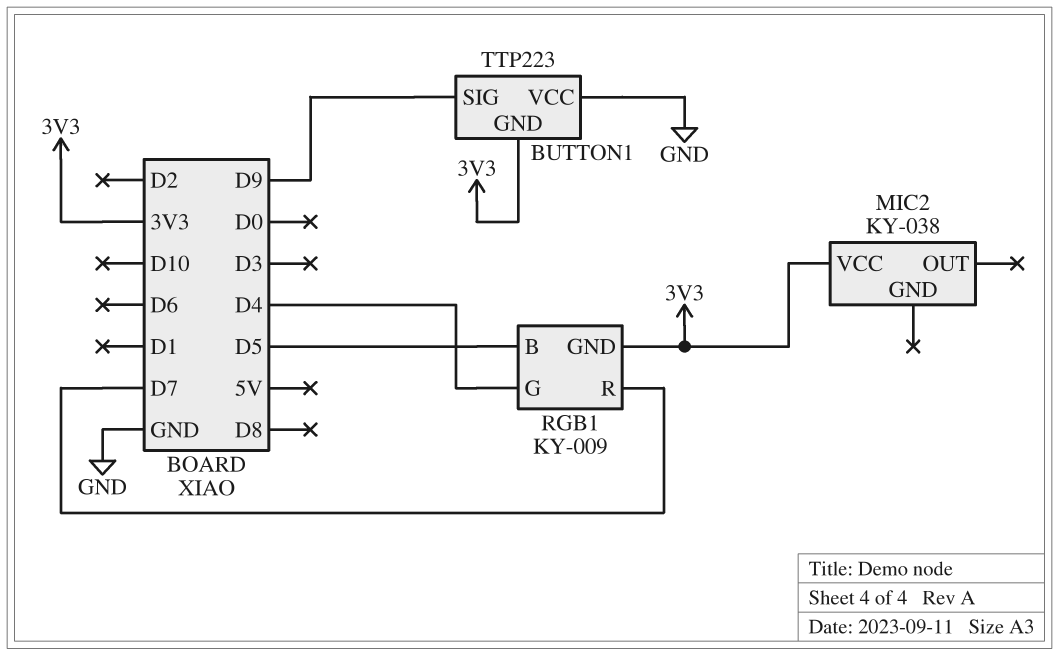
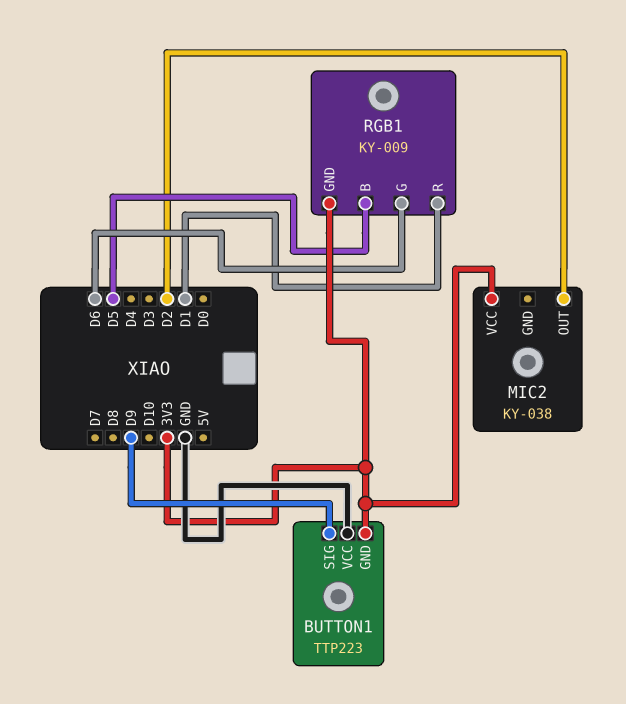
MIC2 pin OUT: none -> D2
RGB1 pin G: D4 -> D6
RGB1 pin R: D7 -> D1

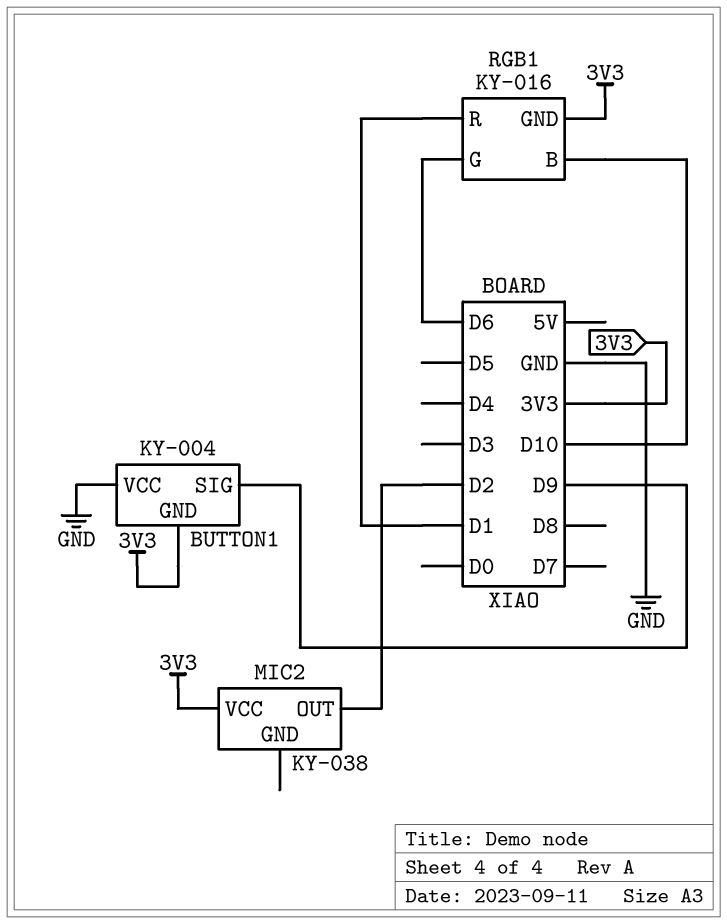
BUTTON1: TTP223 -> KY-004
RGB1: KY-009 -> KY-016
RGB1 pin B: D5 -> D10

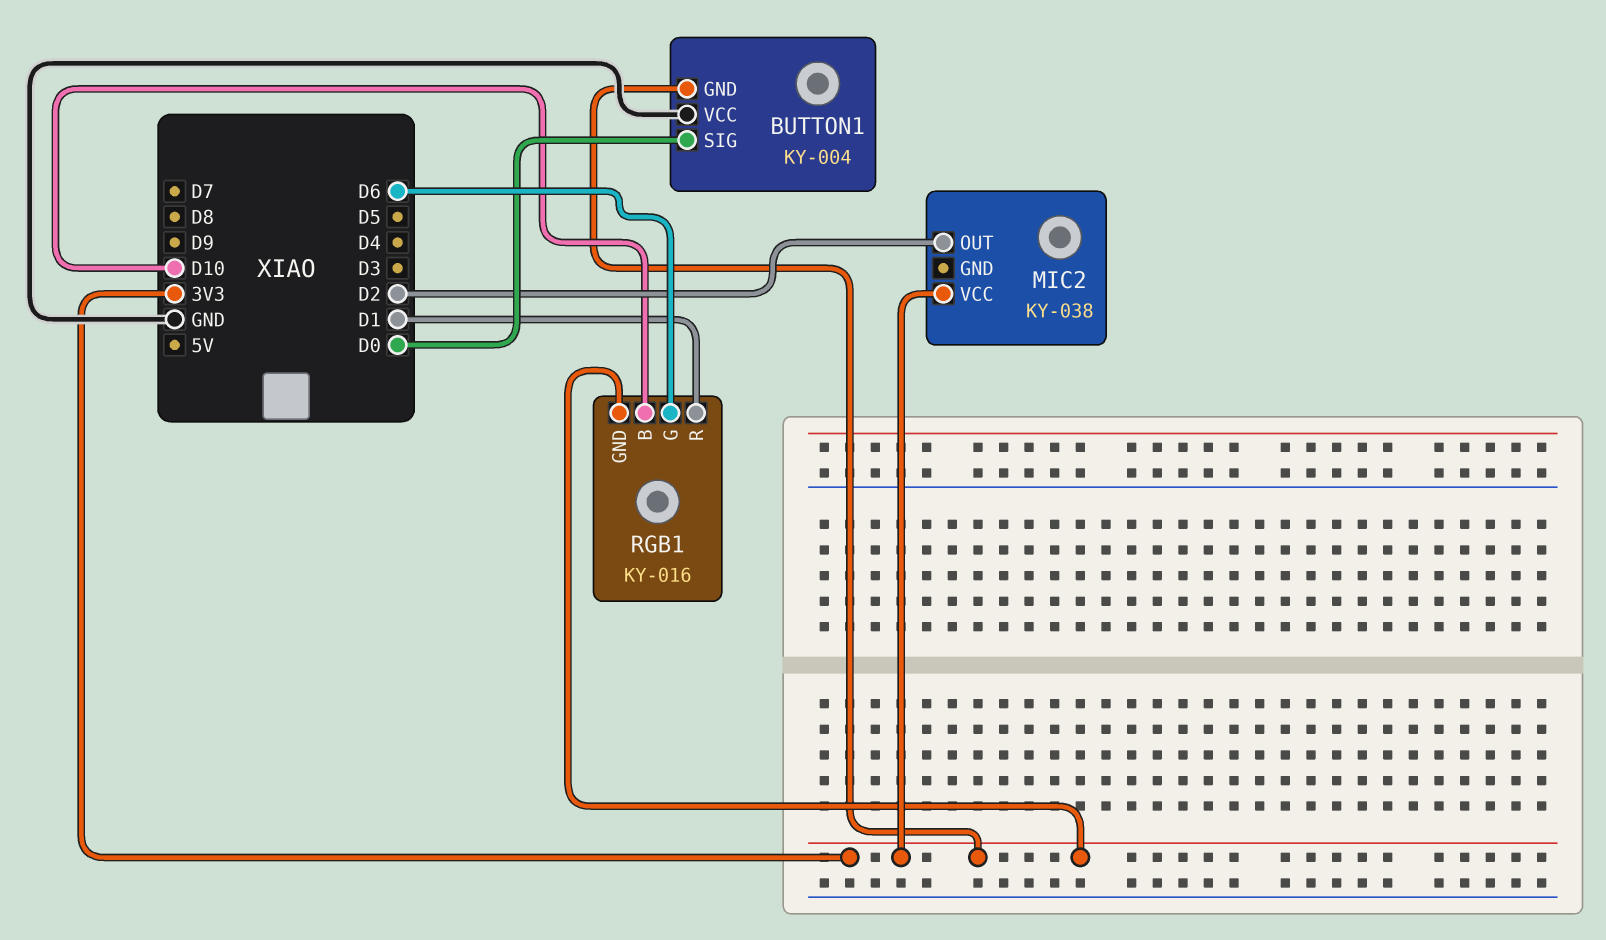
BUTTON1 pin SIG: D9 -> D0

